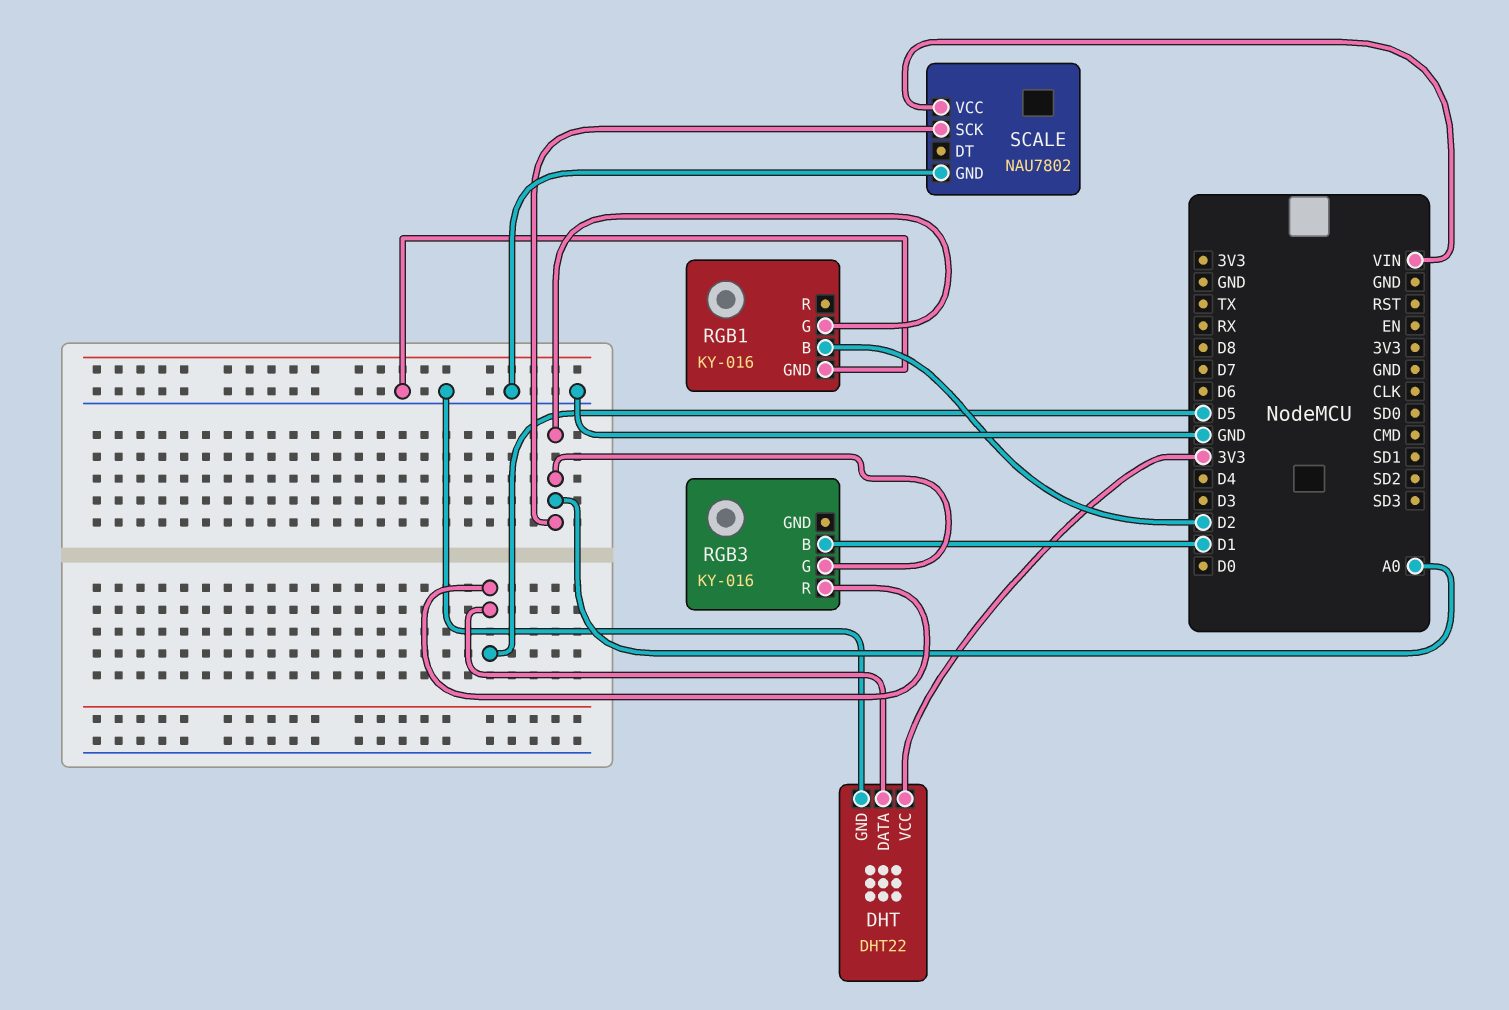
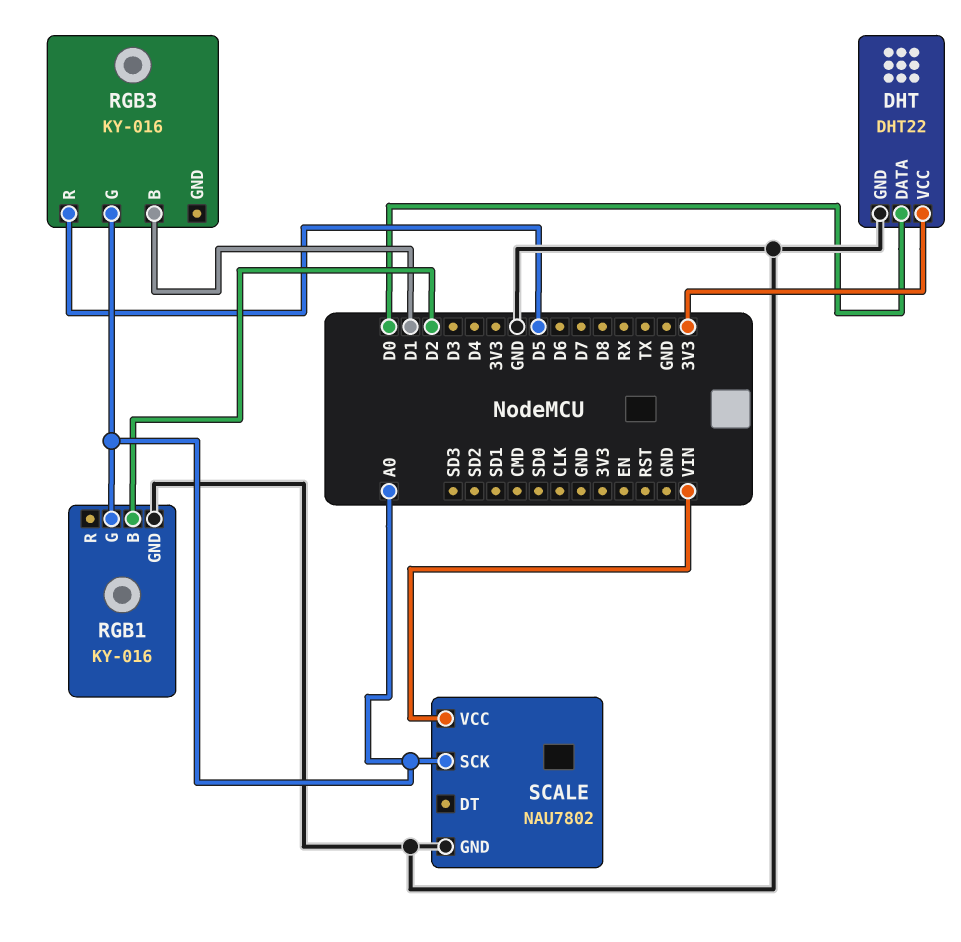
DHT pin DATA: D5 -> D0

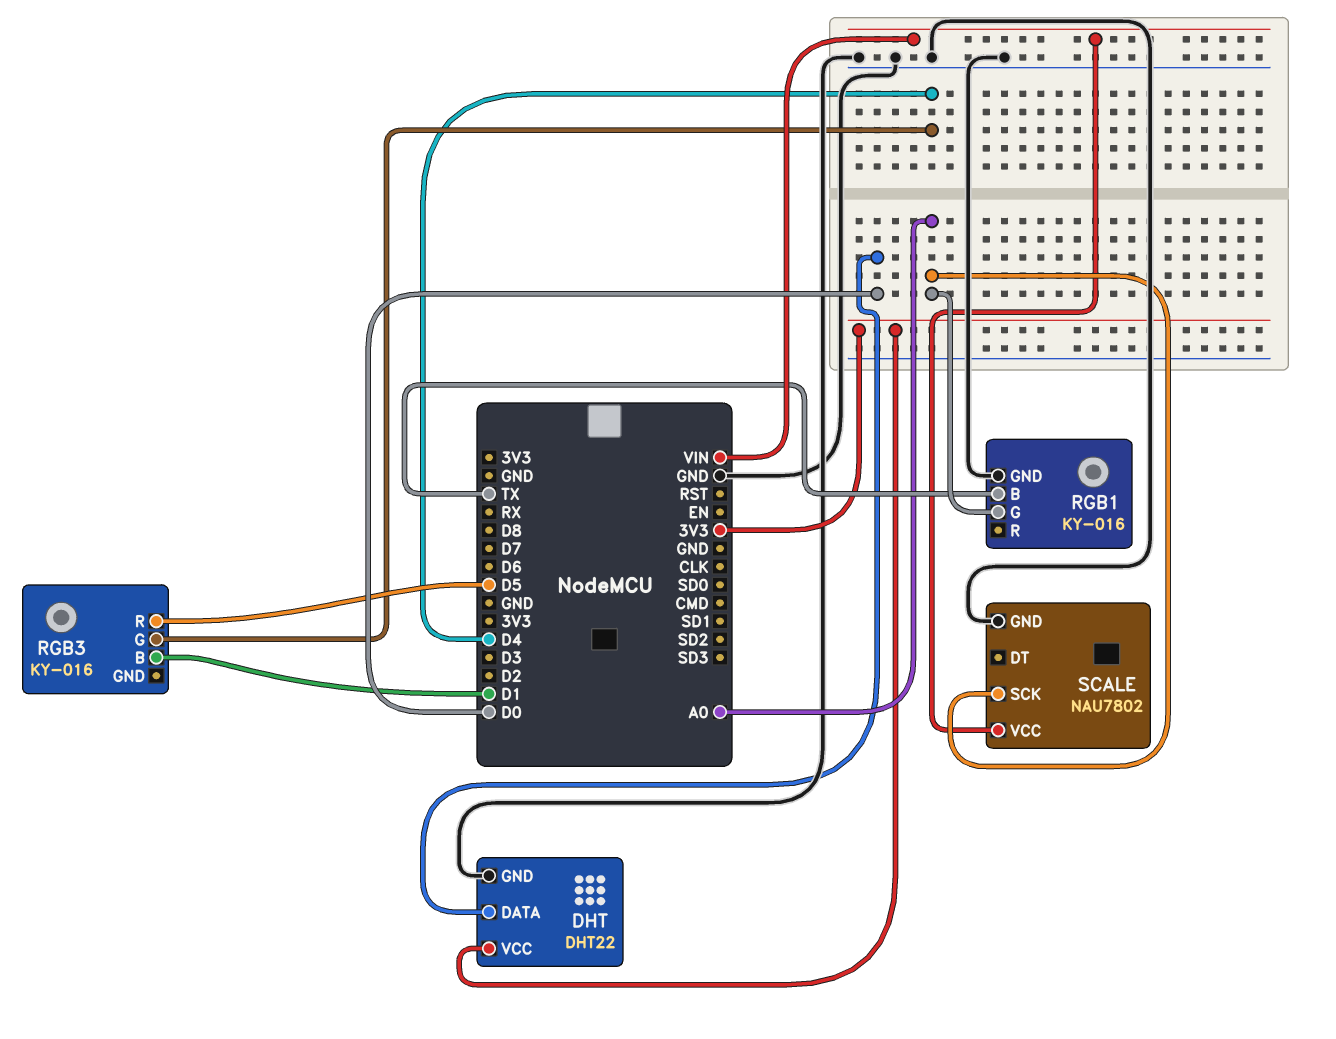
RGB1 pin B: D2 -> TX
RGB3 pin G: A0 -> D4

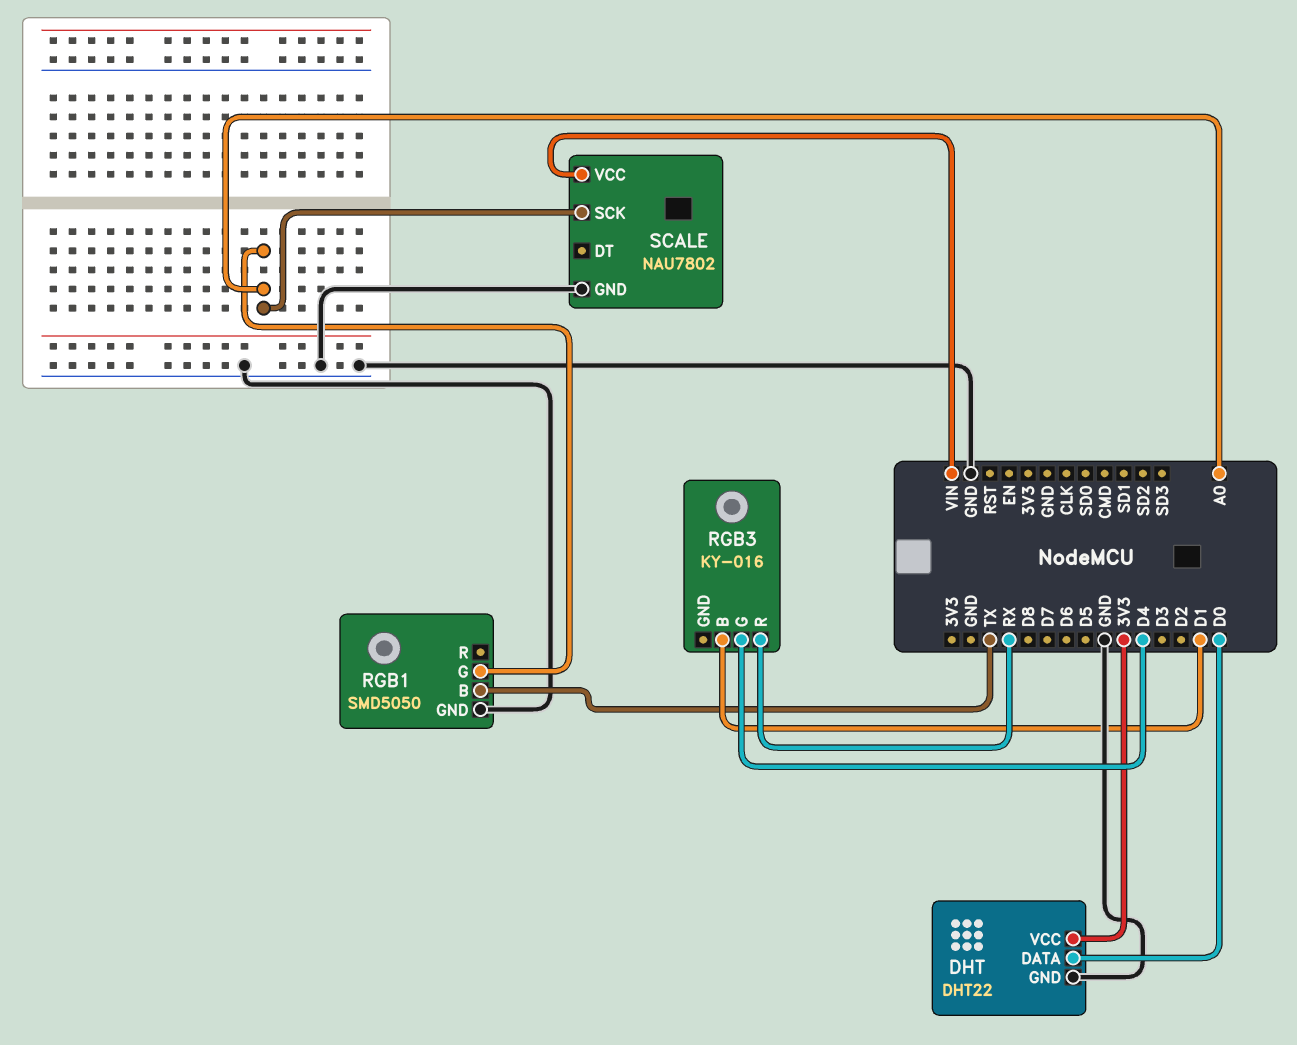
RGB1: KY-016 -> SMD5050
RGB3 pin R: D5 -> RX

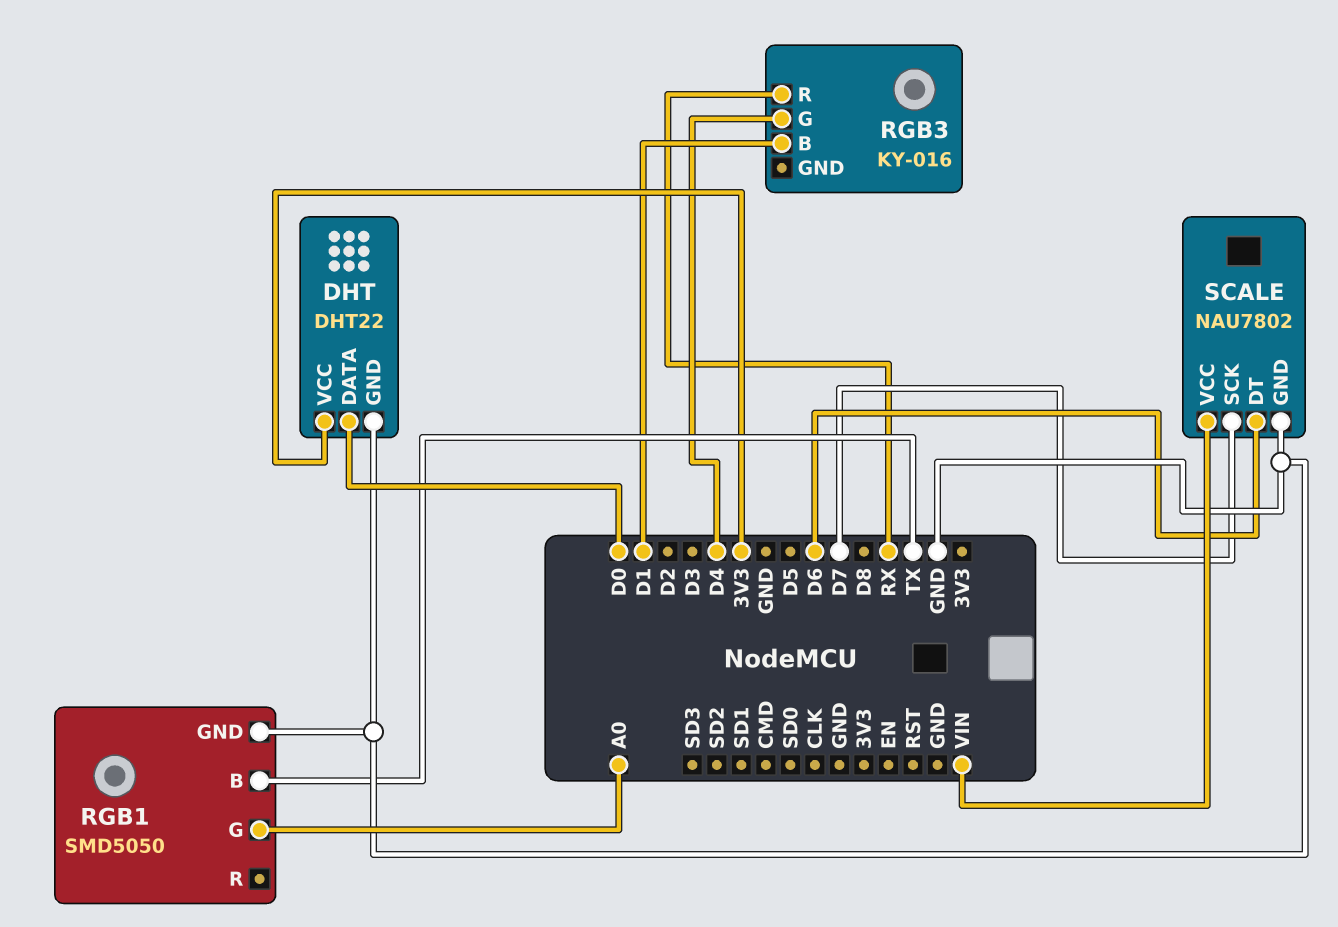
SCALE pin DT: none -> D6
SCALE pin SCK: A0 -> D7

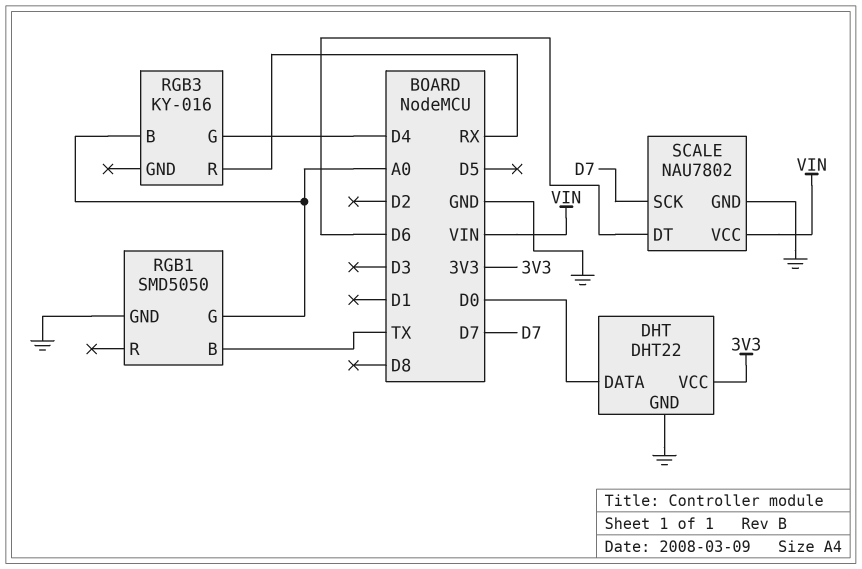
RGB3 pin B: D1 -> A0

